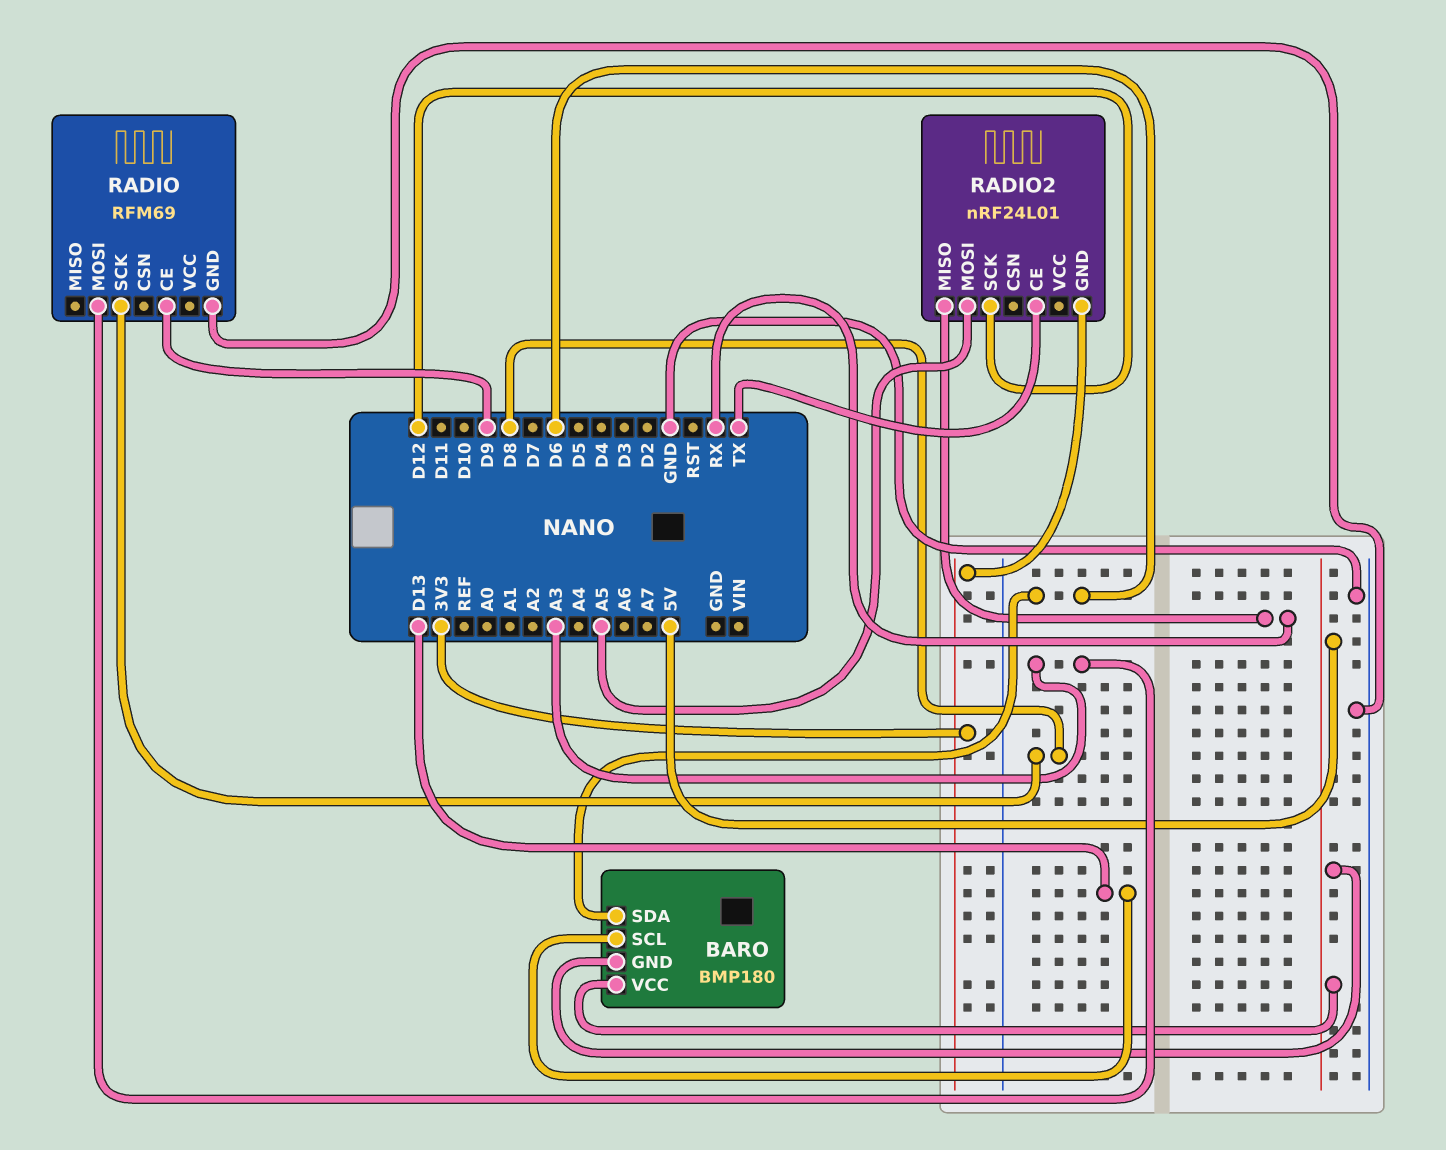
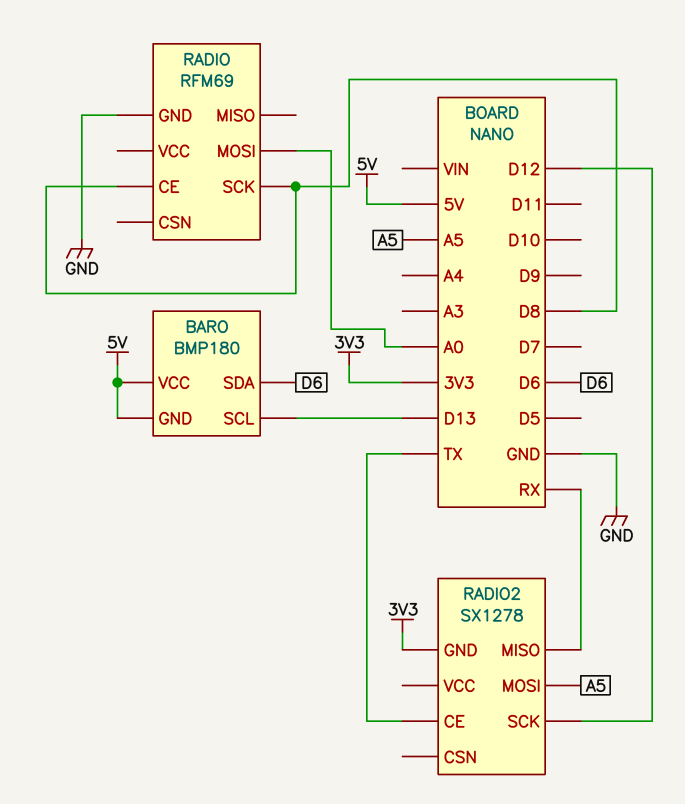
RADIO pin CE: D9 -> D8
RADIO pin MOSI: A3 -> A0
RADIO2: nRF24L01 -> SX1278

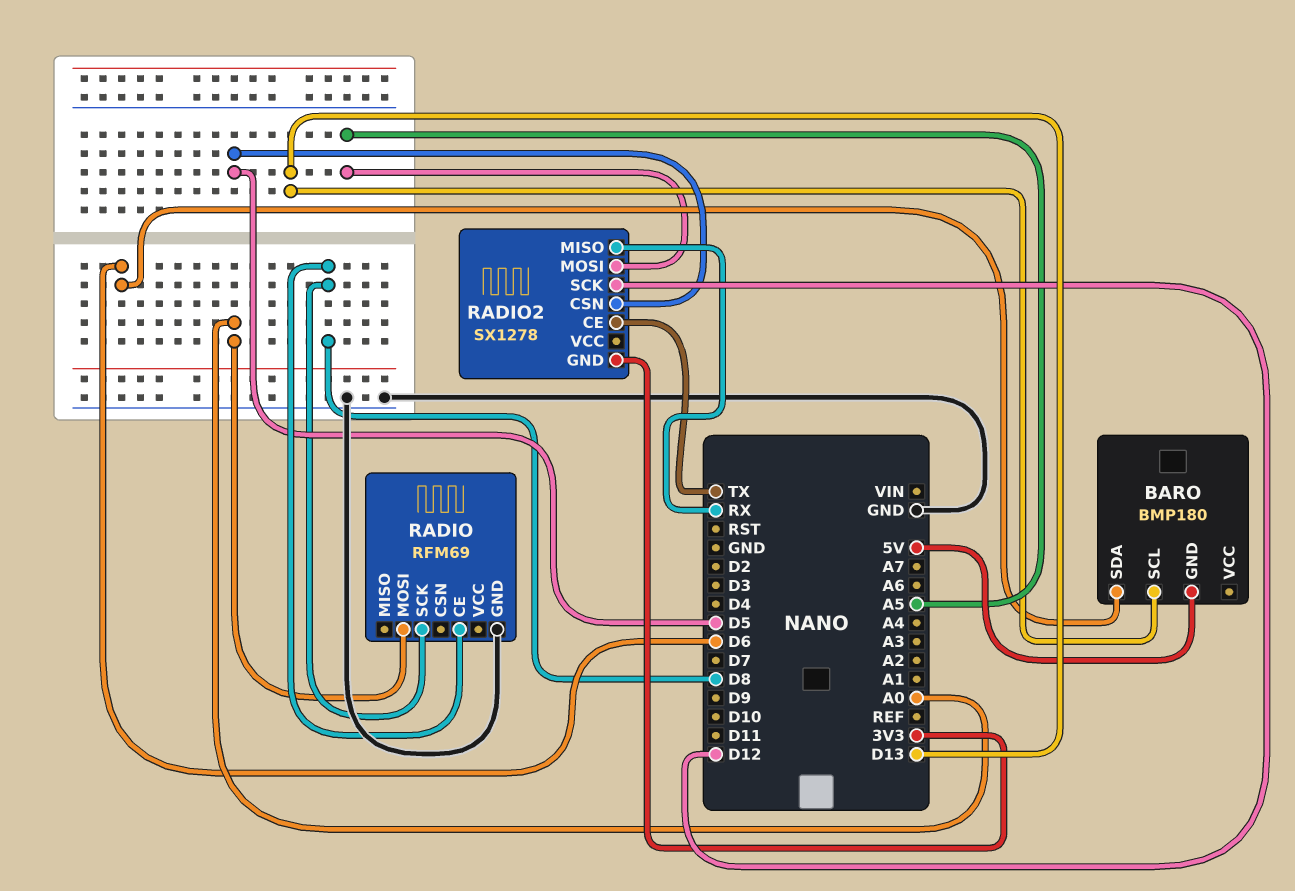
BARO pin VCC: 5V -> none
RADIO2 pin CSN: none -> D5

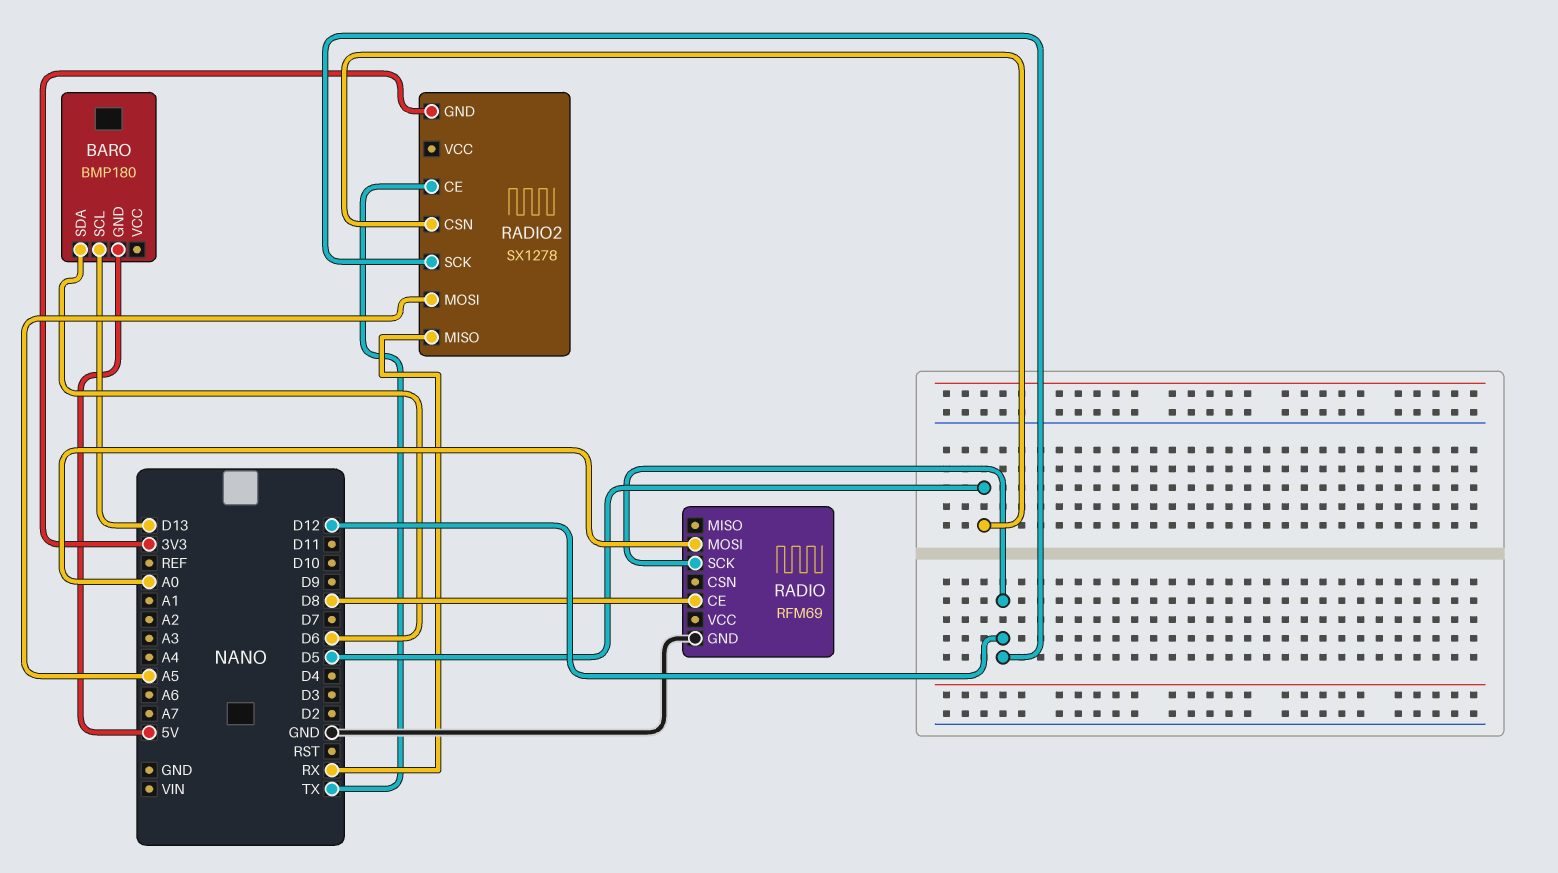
RADIO pin SCK: D8 -> D12

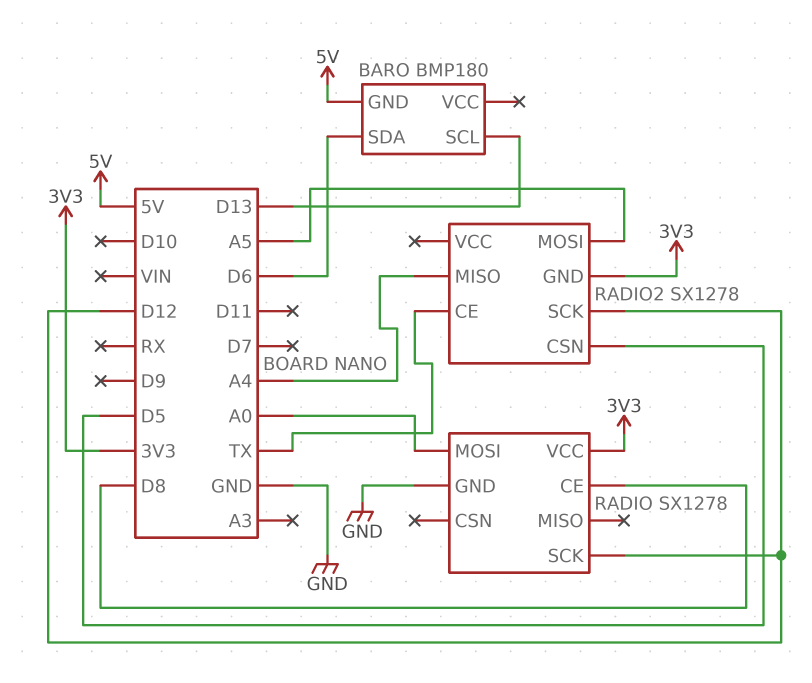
RADIO: RFM69 -> SX1278
RADIO pin VCC: none -> 3V3
RADIO2 pin MISO: RX -> A4

